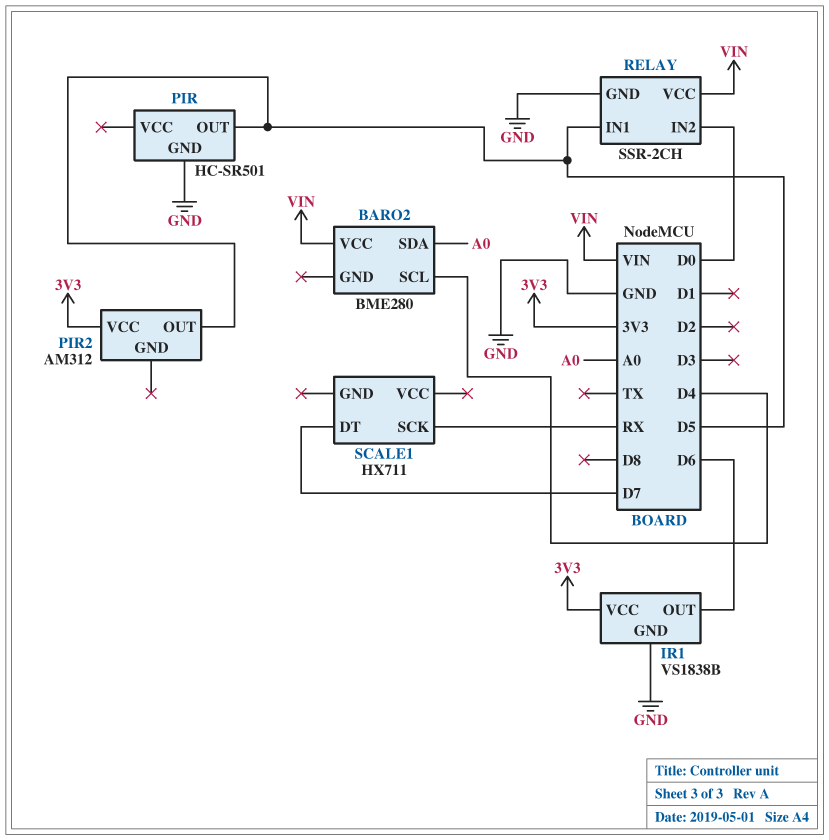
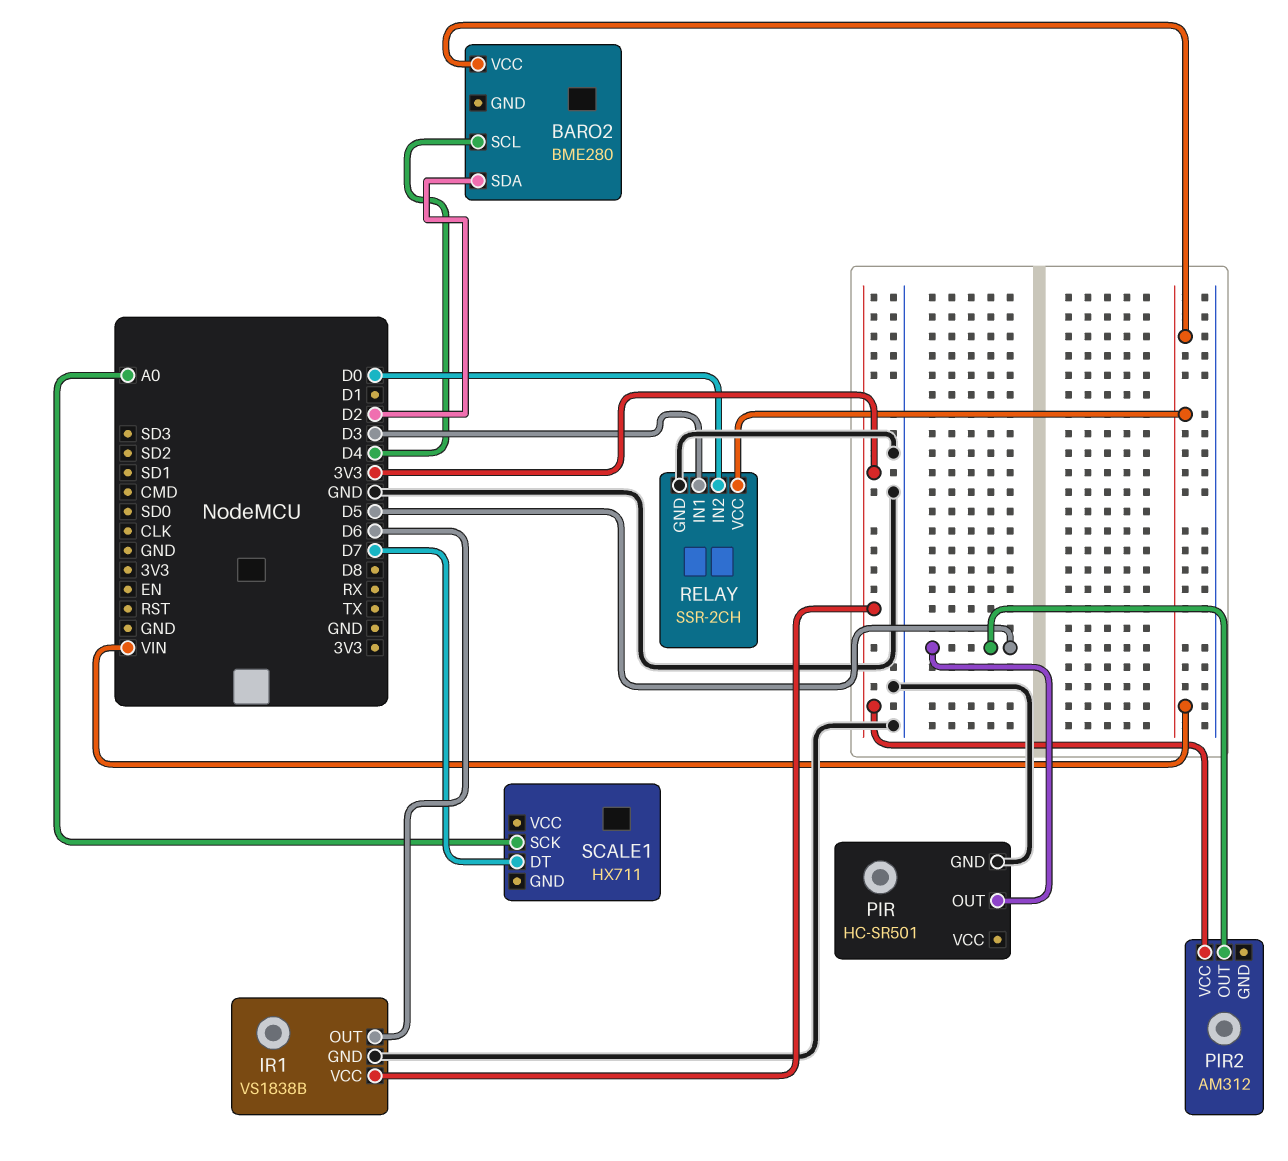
BARO2 pin SDA: A0 -> D2
RELAY pin IN1: D5 -> D3
SCALE1 pin SCK: RX -> A0

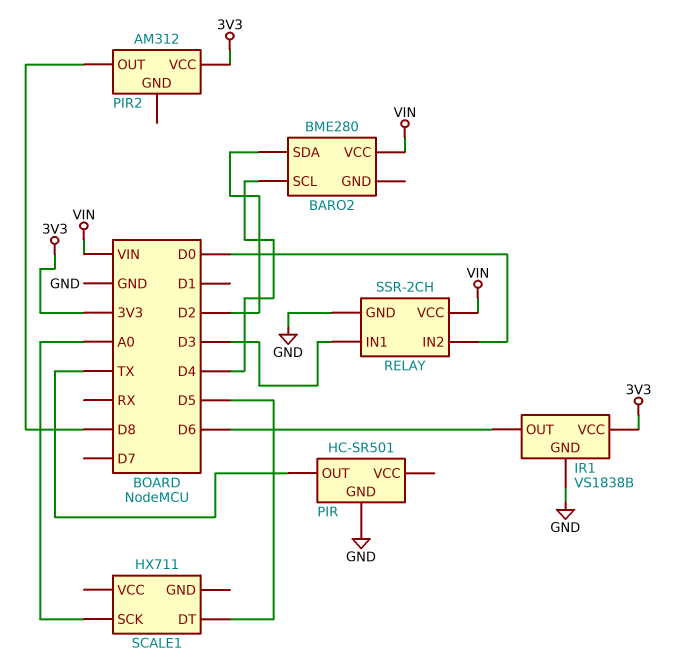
PIR pin OUT: D5 -> TX
PIR2 pin OUT: D5 -> D8
SCALE1 pin DT: D7 -> D5

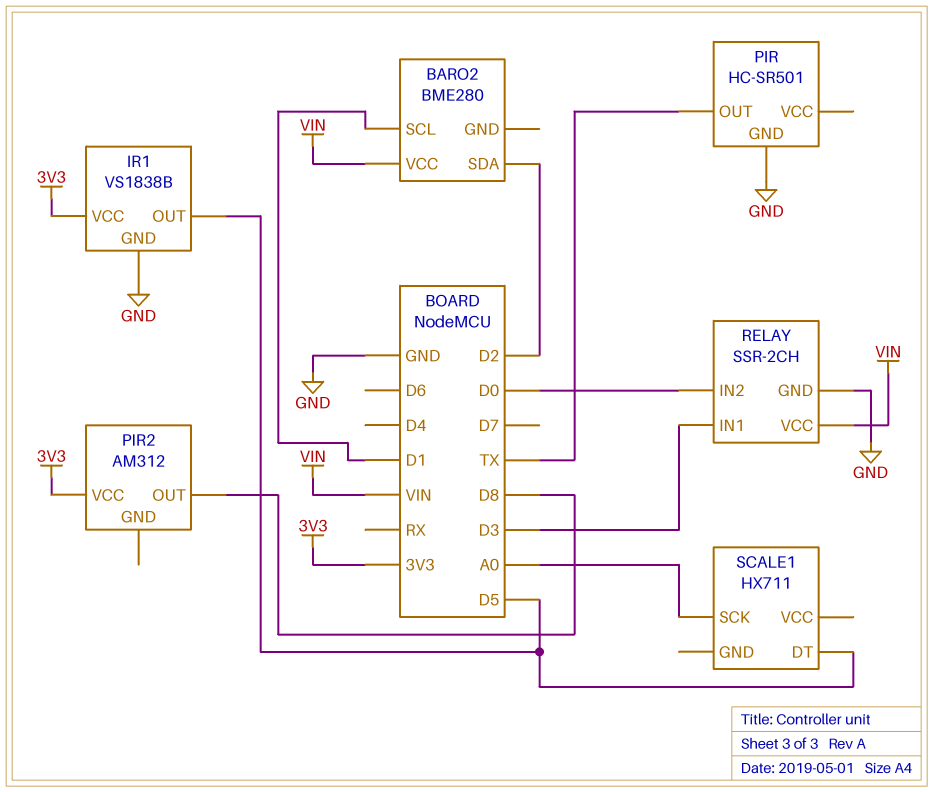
BARO2 pin SCL: D4 -> D1
IR1 pin OUT: D6 -> D5

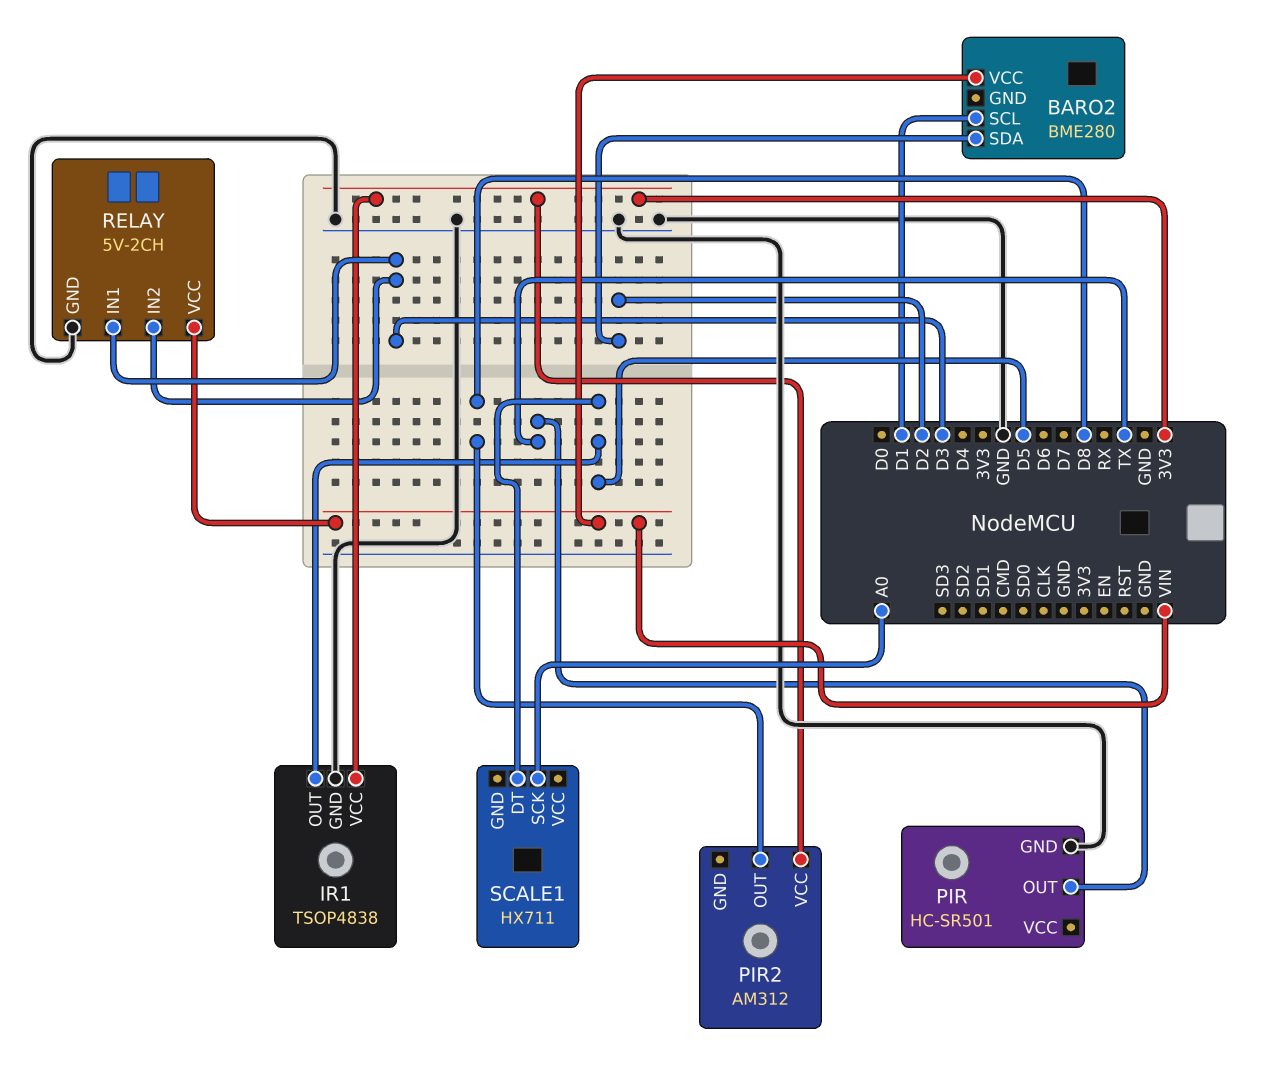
IR1: VS1838B -> TSOP4838
RELAY: SSR-2CH -> 5V-2CH
RELAY pin IN2: D0 -> D3

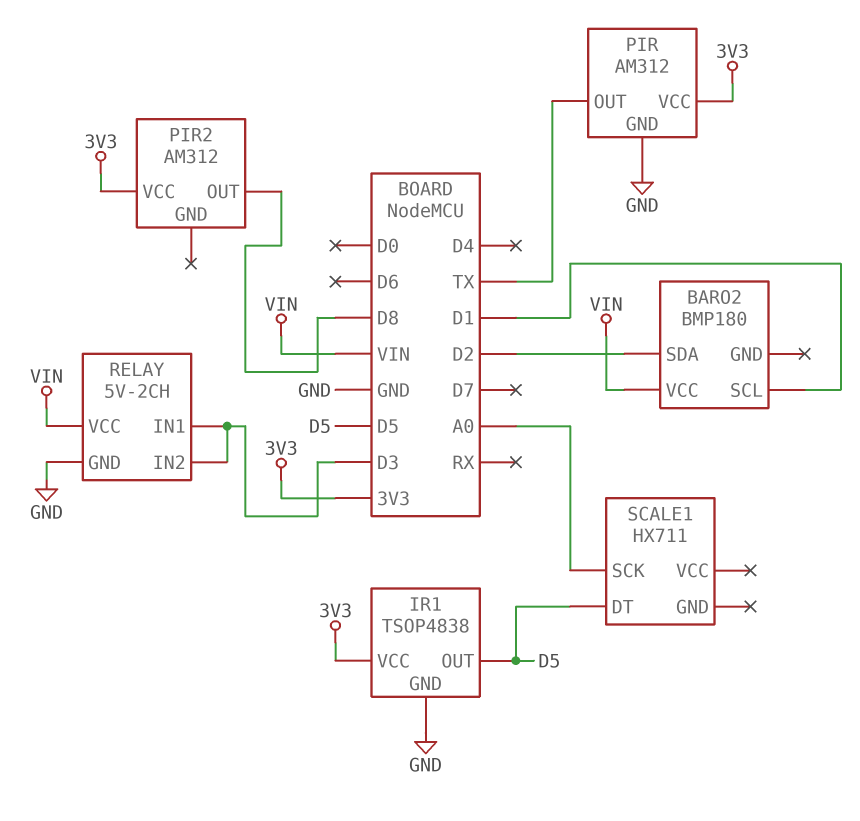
BARO2: BME280 -> BMP180
PIR: HC-SR501 -> AM312
PIR pin VCC: none -> 3V3

